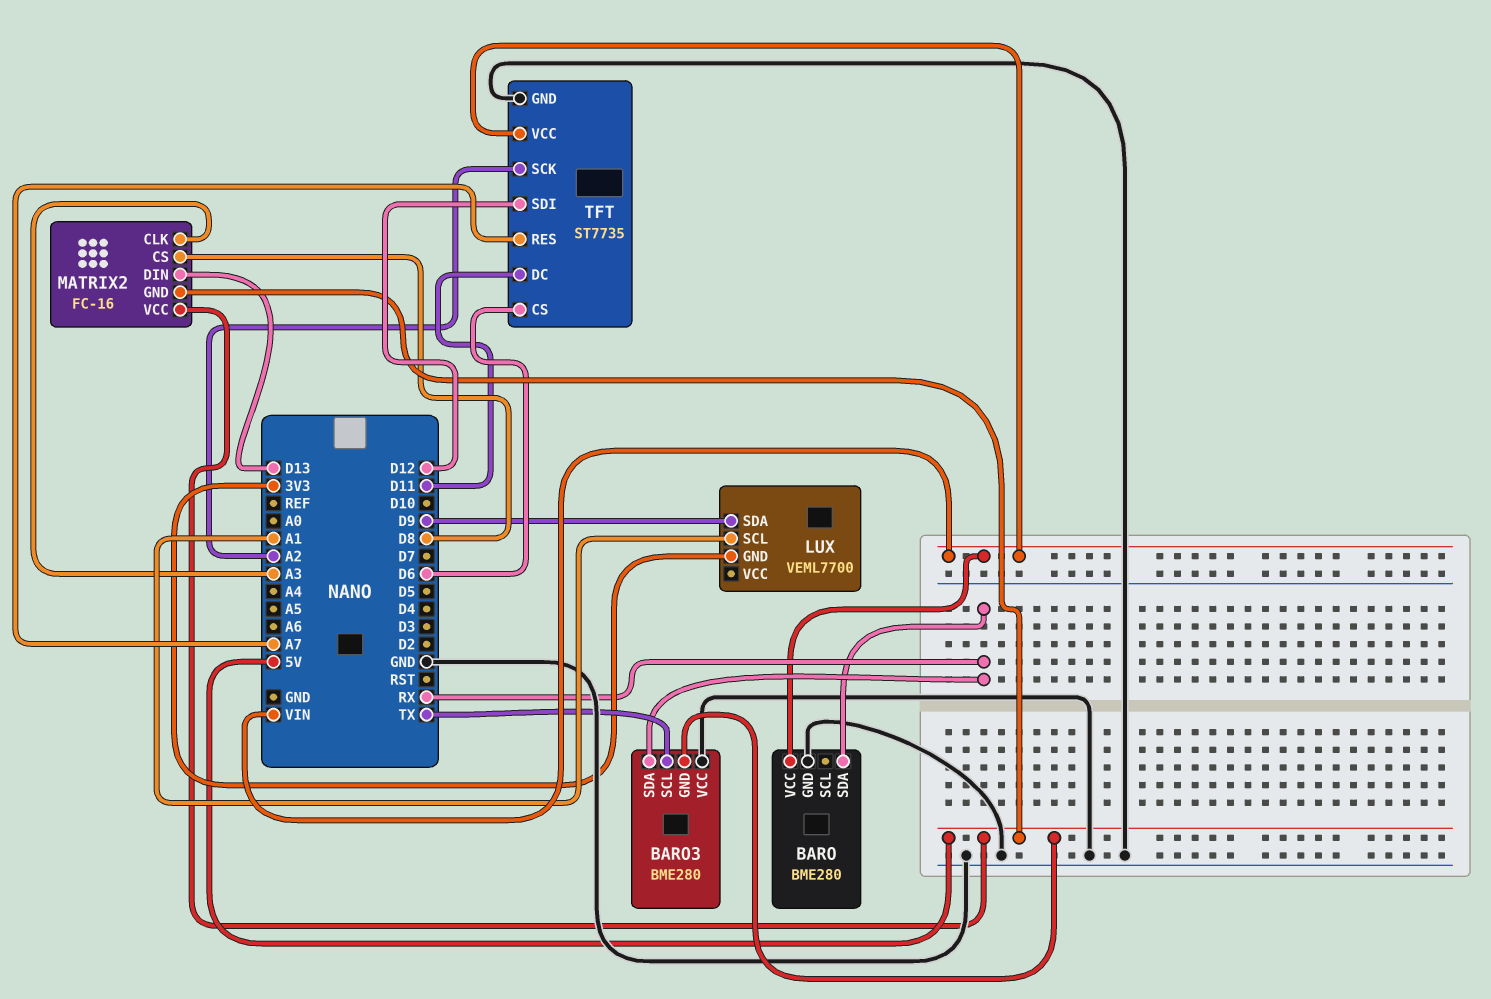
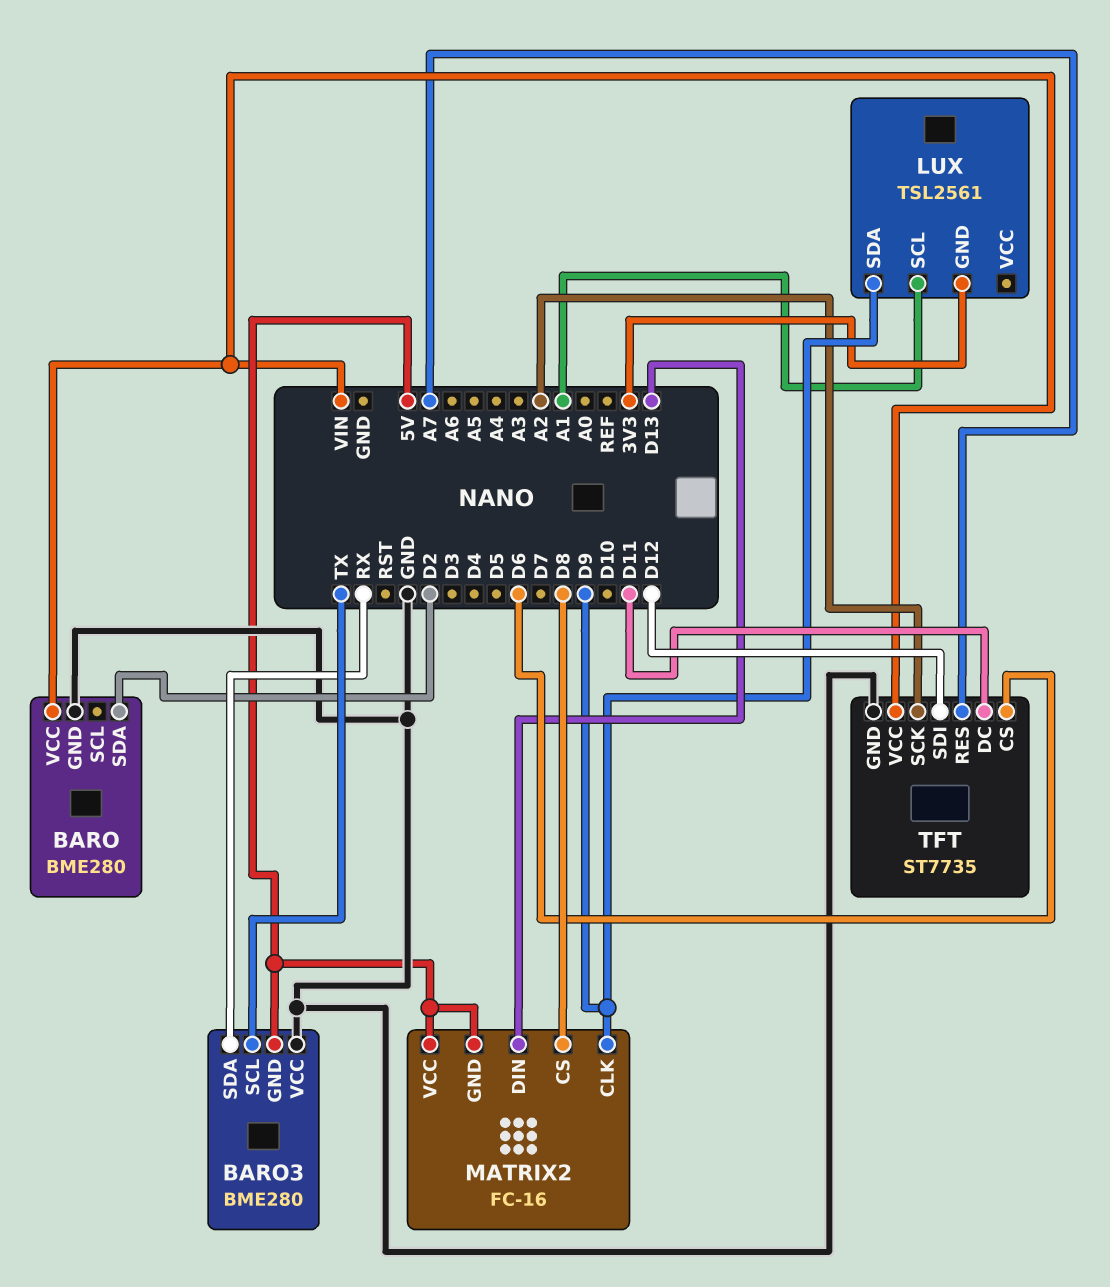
BARO pin SDA: RX -> D2
LUX: VEML7700 -> TSL2561
MATRIX2 pin CLK: A3 -> D9

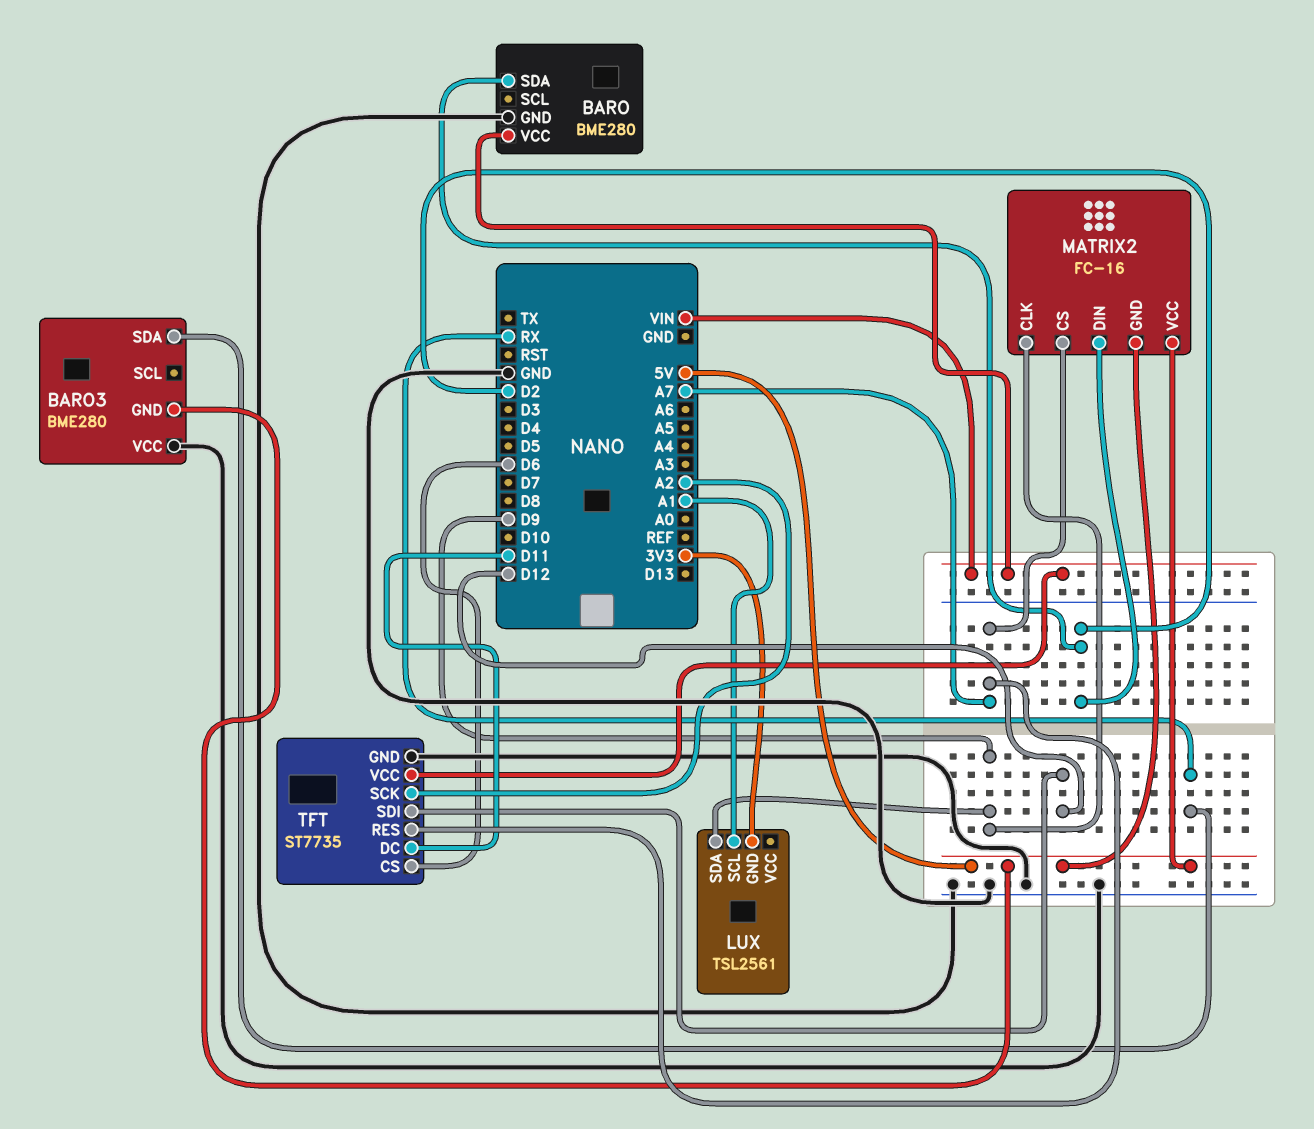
BARO3 pin SCL: TX -> none
MATRIX2 pin CS: D8 -> A7
MATRIX2 pin DIN: D13 -> D2

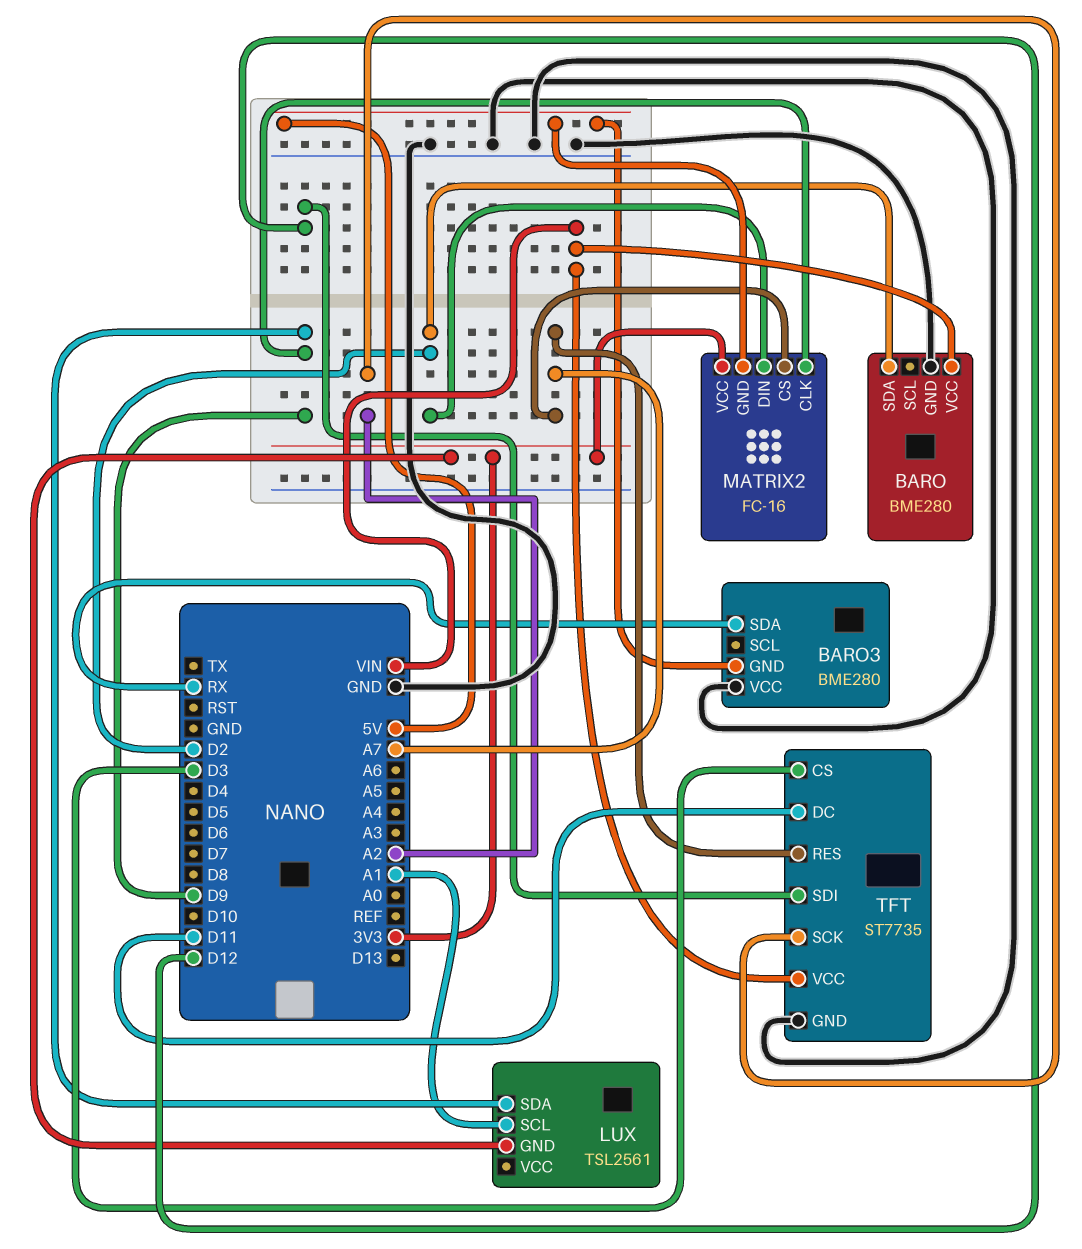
MATRIX2 pin VCC: 5V -> 3V3
TFT pin CS: D6 -> D3

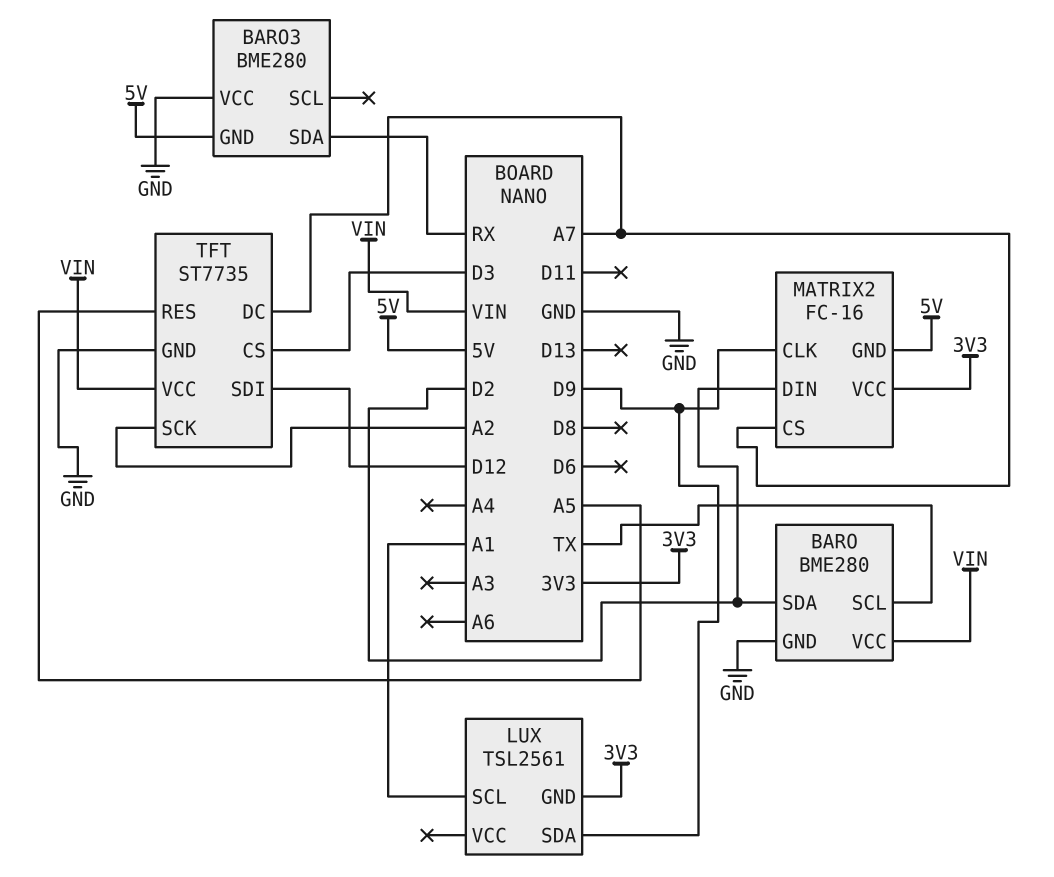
BARO pin SCL: none -> TX
TFT pin DC: D11 -> A7
TFT pin RES: A7 -> A5

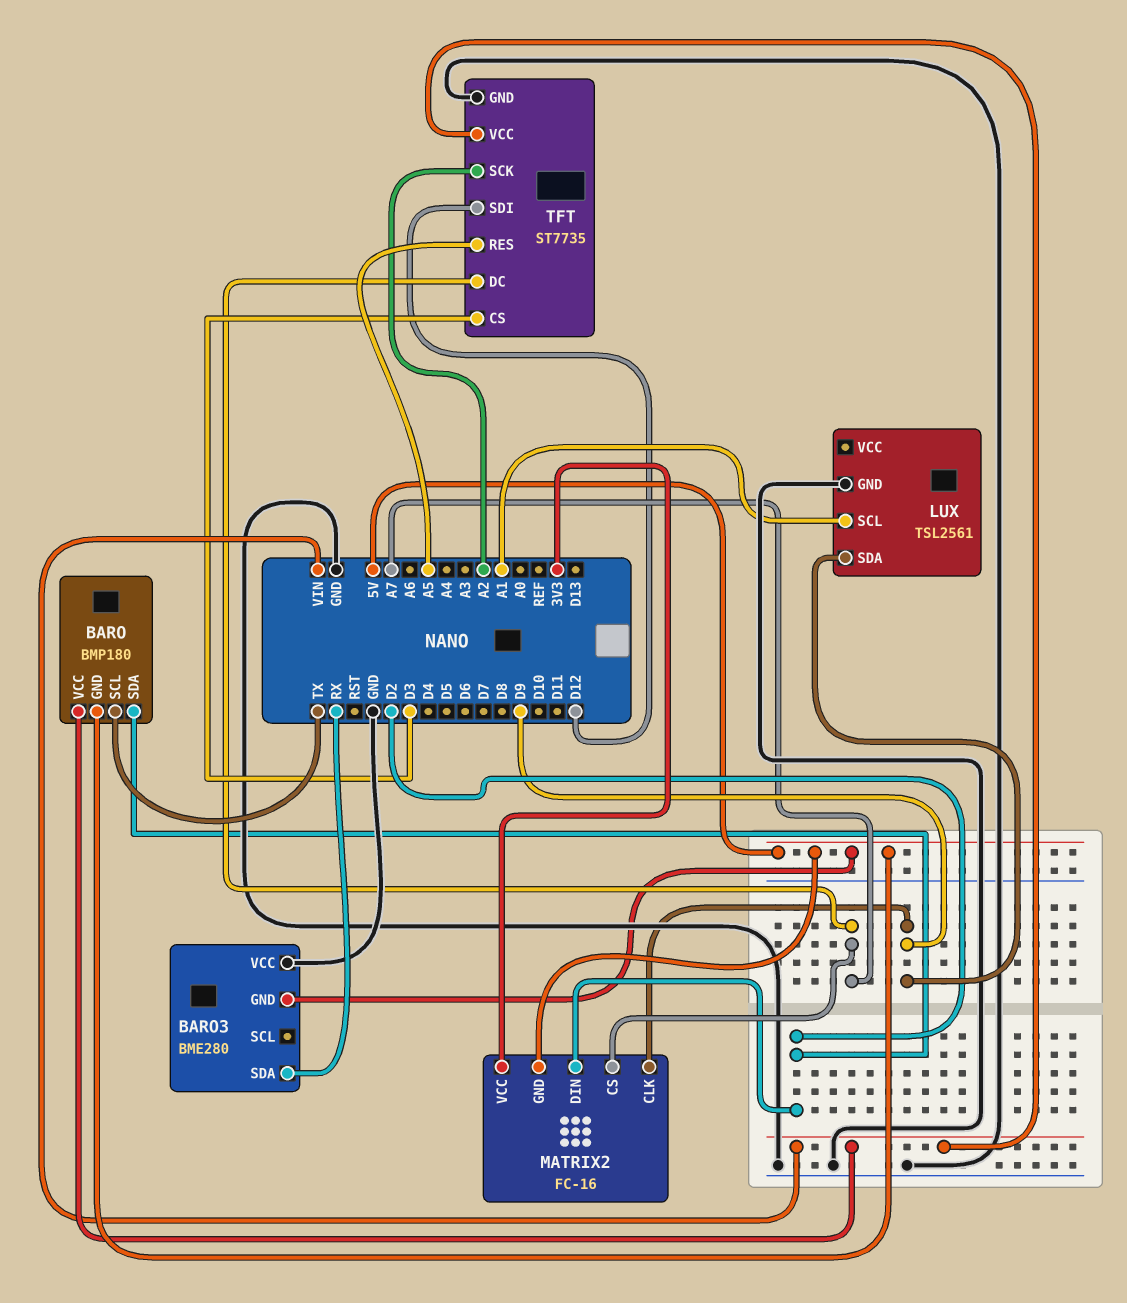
BARO: BME280 -> BMP180
BARO pin GND: GND -> 5V
LUX pin GND: 3V3 -> GND

